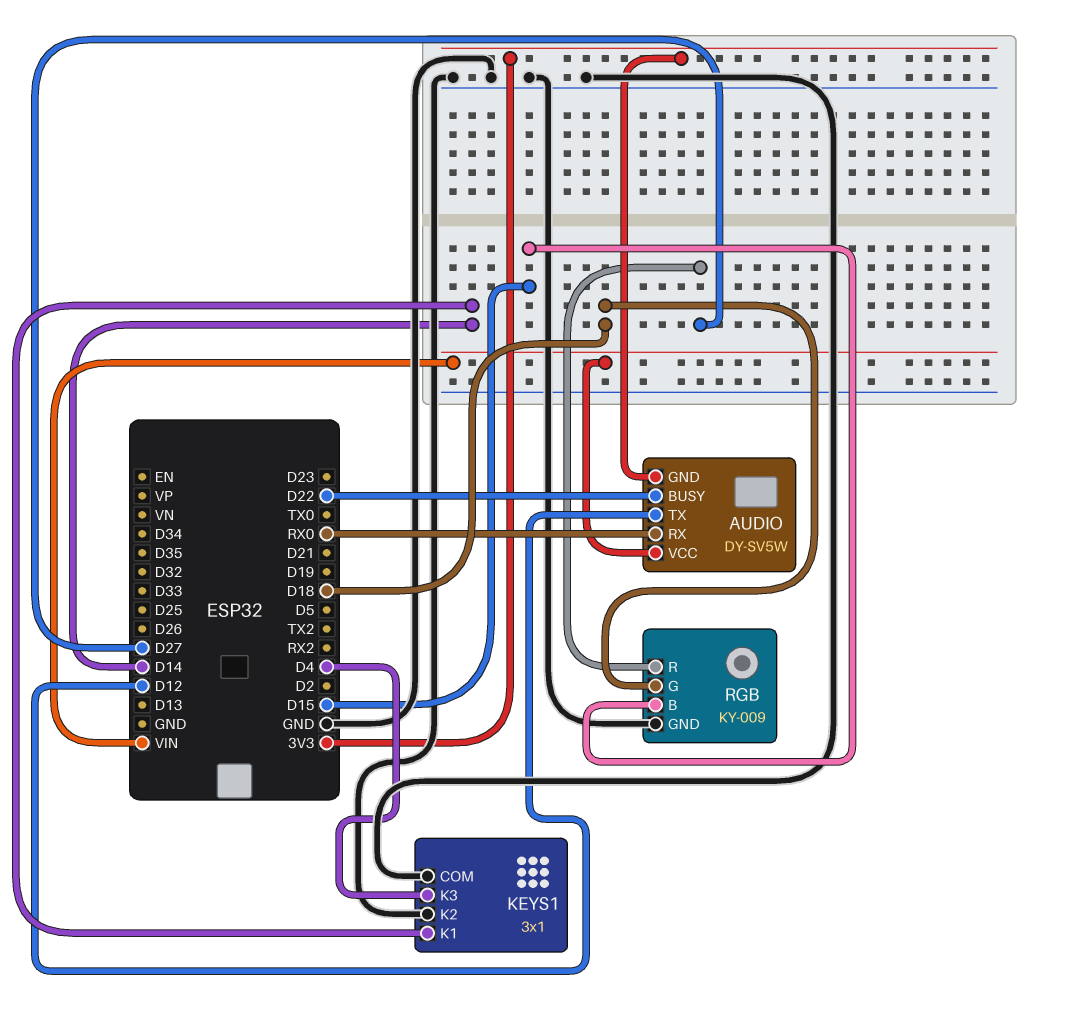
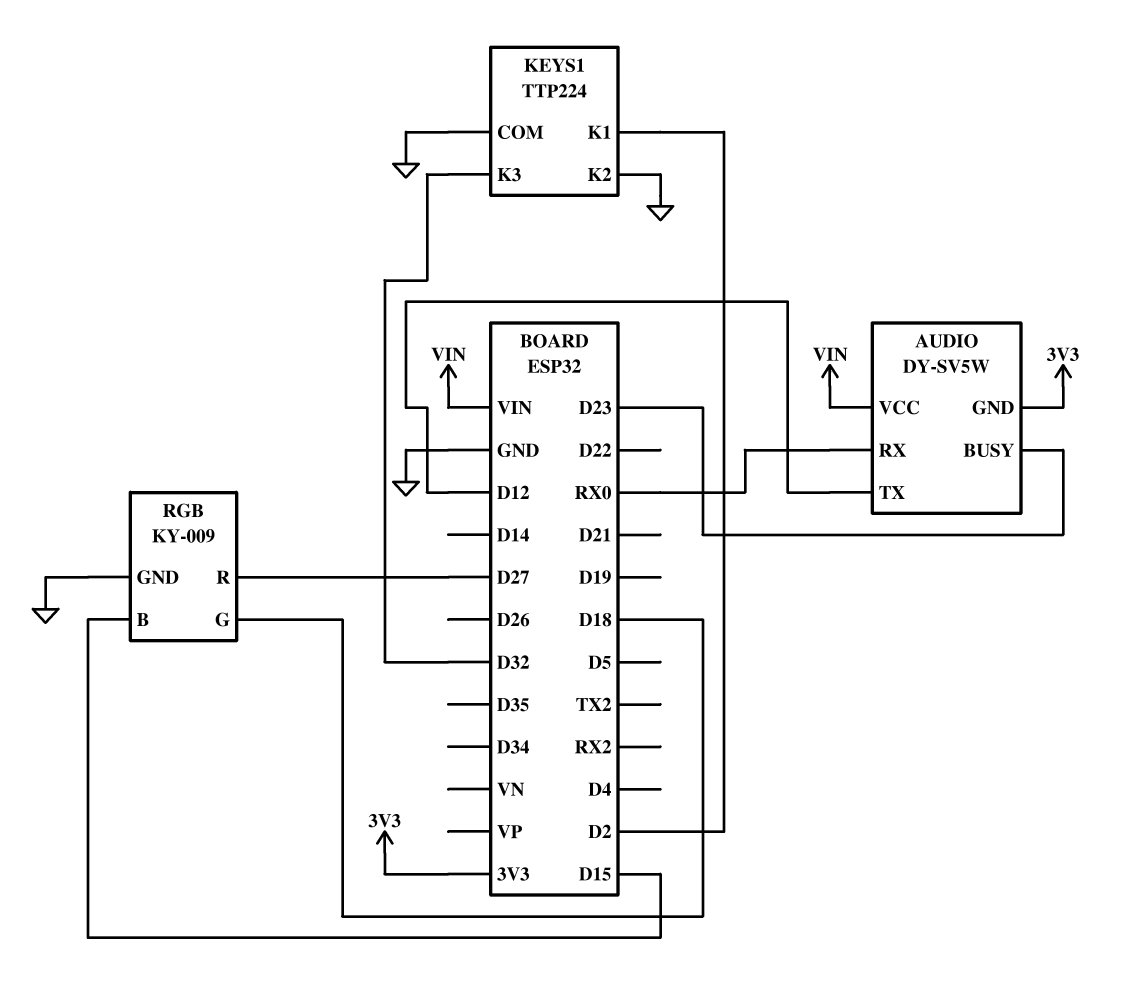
AUDIO pin BUSY: D22 -> D23
KEYS1: 3x1 -> TTP224
KEYS1 pin K1: D14 -> D2
KEYS1 pin K3: D4 -> D32

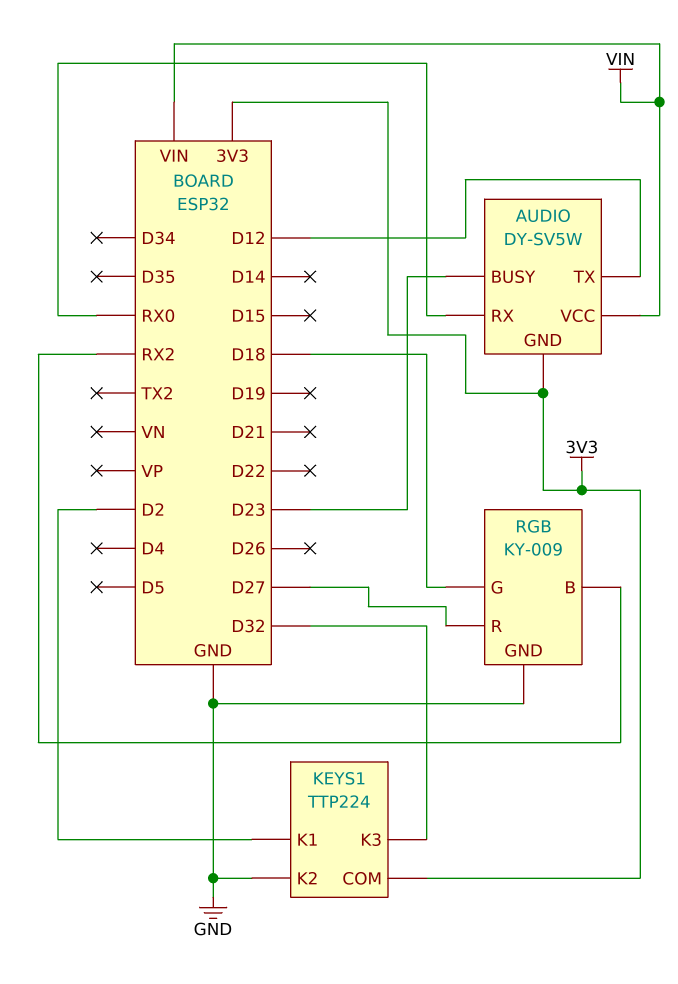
KEYS1 pin COM: GND -> 3V3
RGB pin B: D15 -> RX2

